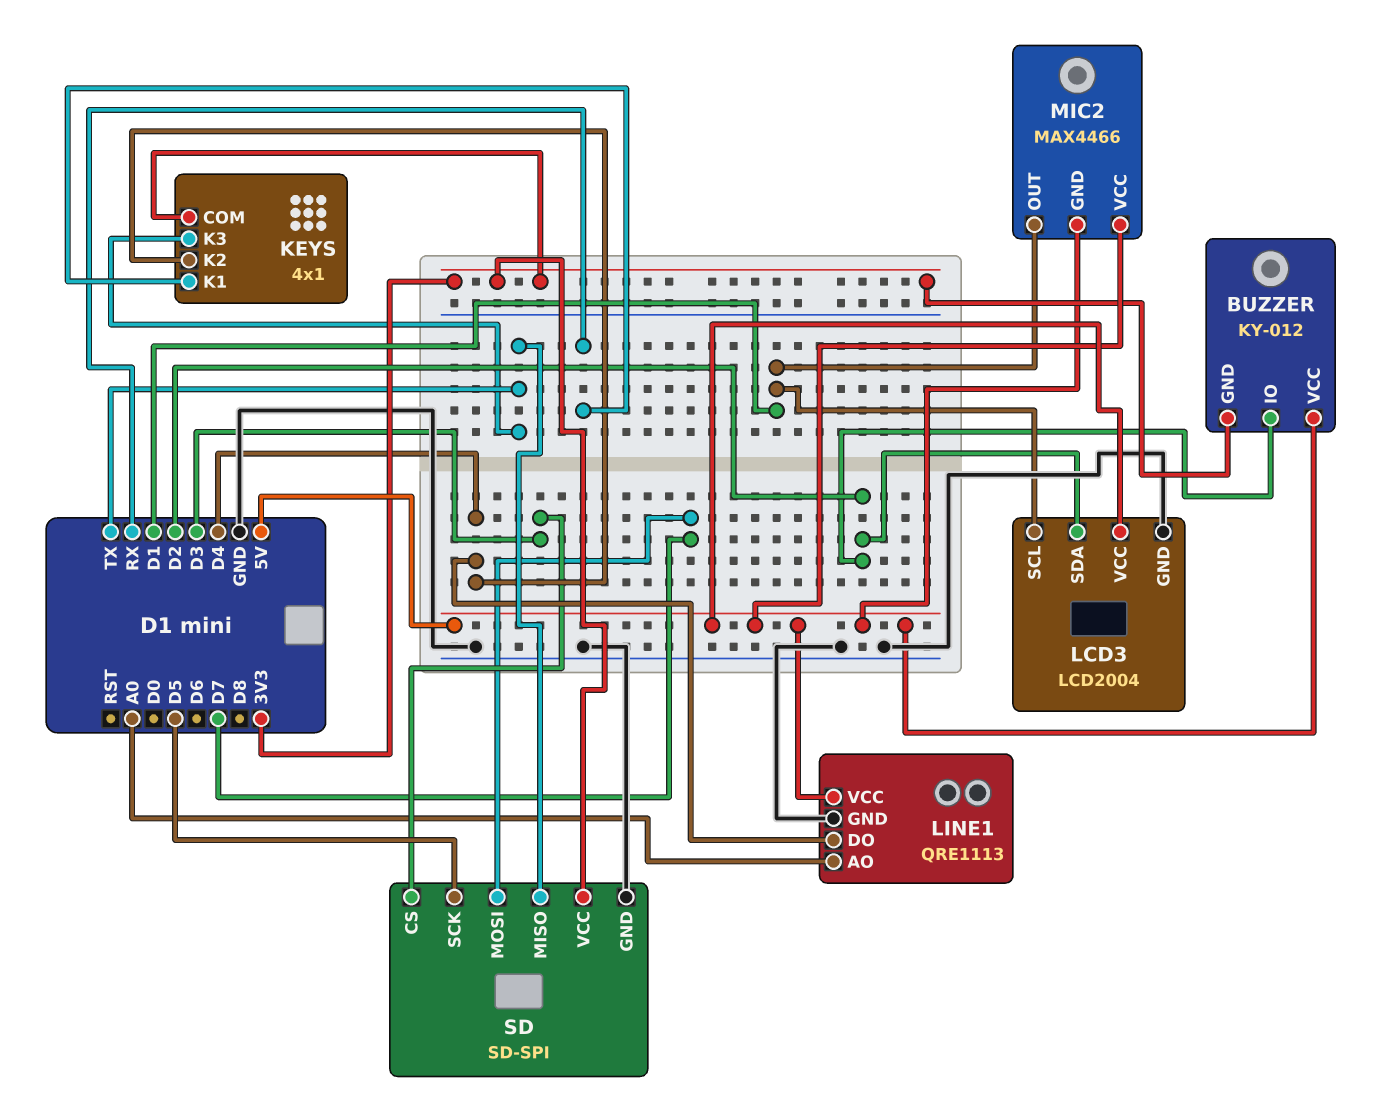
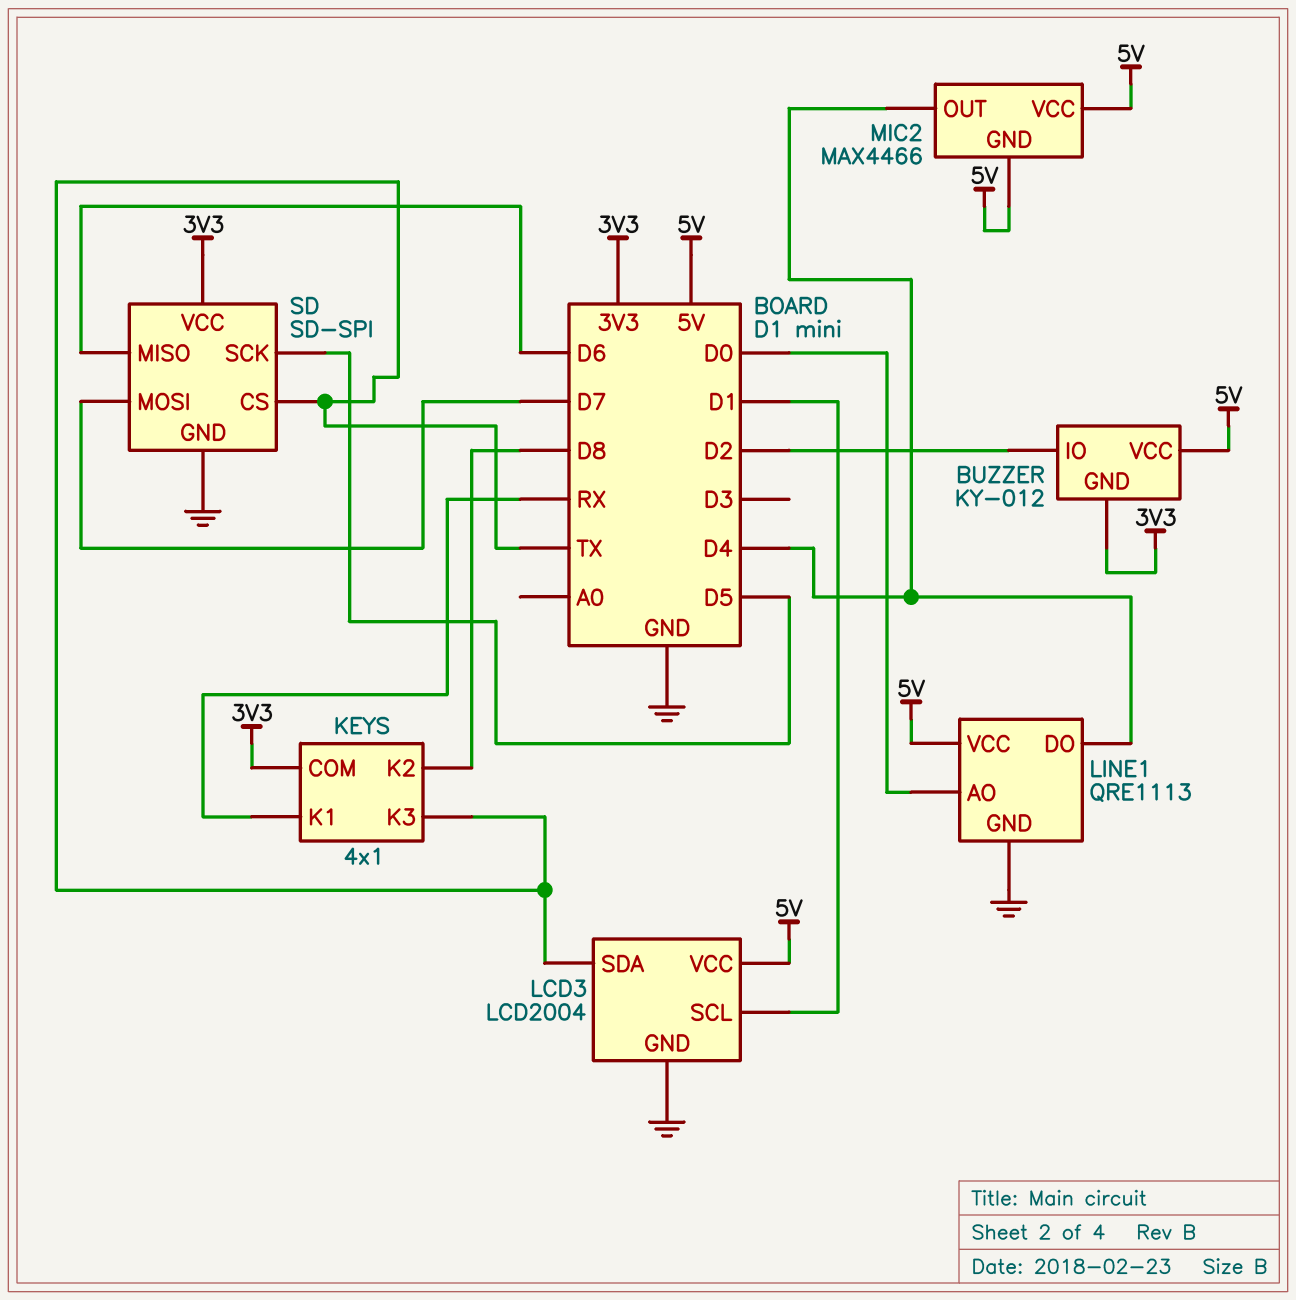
KEYS pin K2: D4 -> D8
LCD3 pin SDA: D2 -> TX
LINE1 pin AO: A0 -> D0
MIC2 pin OUT: D1 -> D4
SD pin CS: D3 -> TX
SD pin MISO: TX -> D6

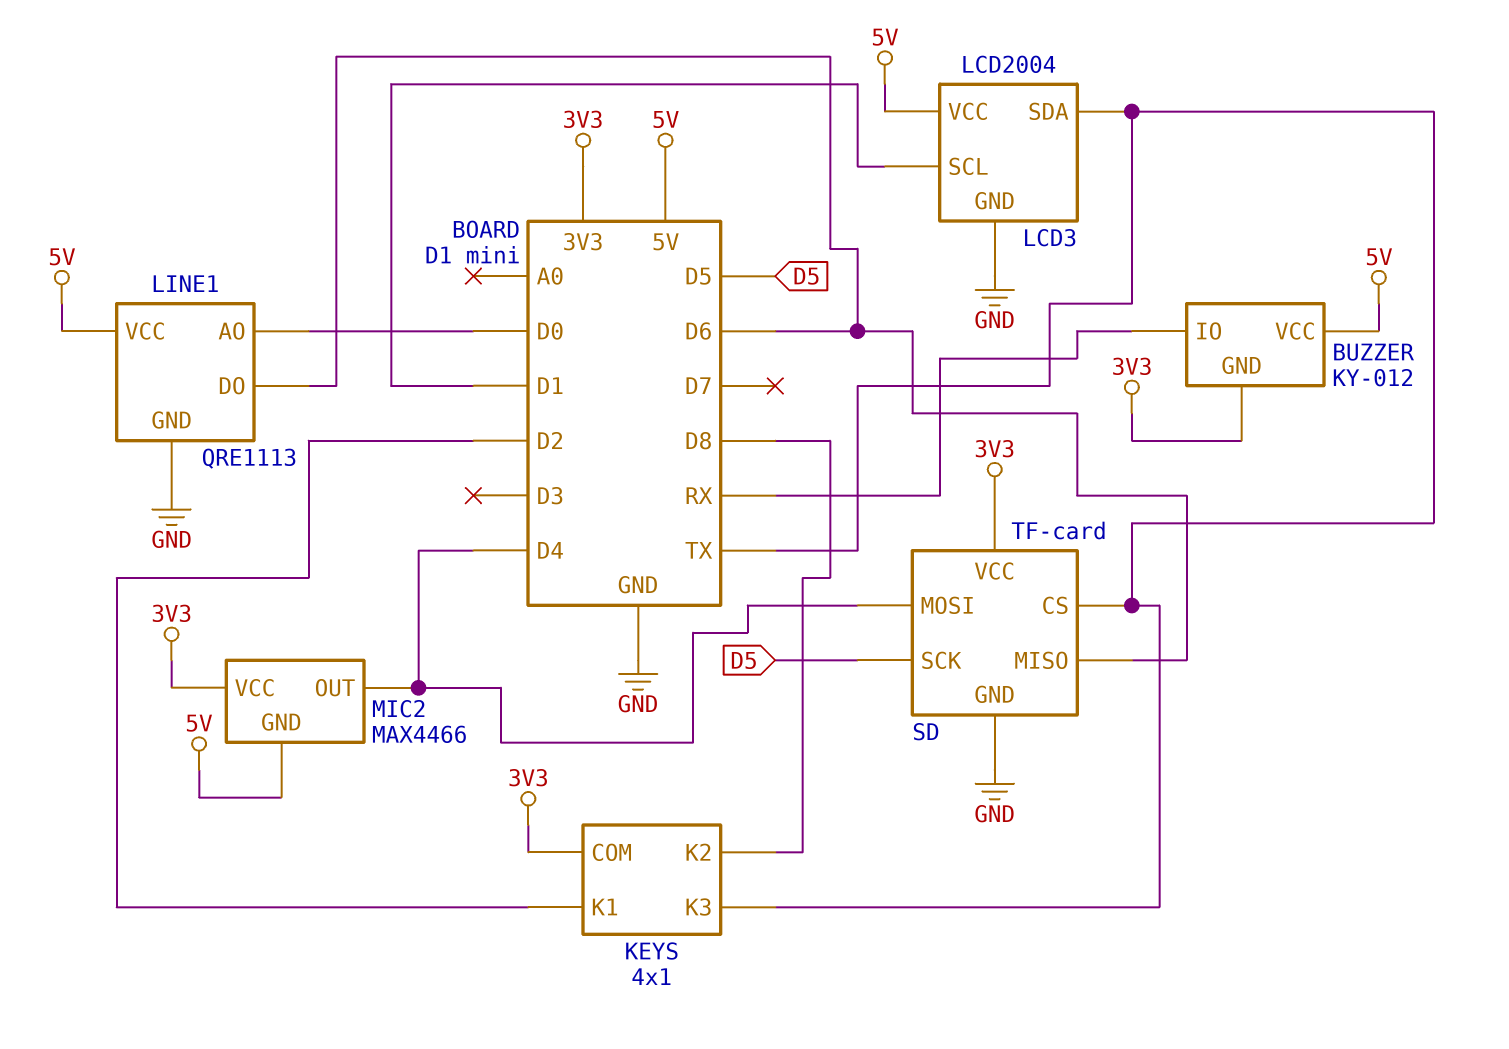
BUZZER pin IO: D2 -> RX
KEYS pin K1: RX -> D2
LINE1 pin DO: D4 -> D6
MIC2 pin VCC: 5V -> 3V3
SD: SD-SPI -> TF-card
SD pin MOSI: D7 -> D4

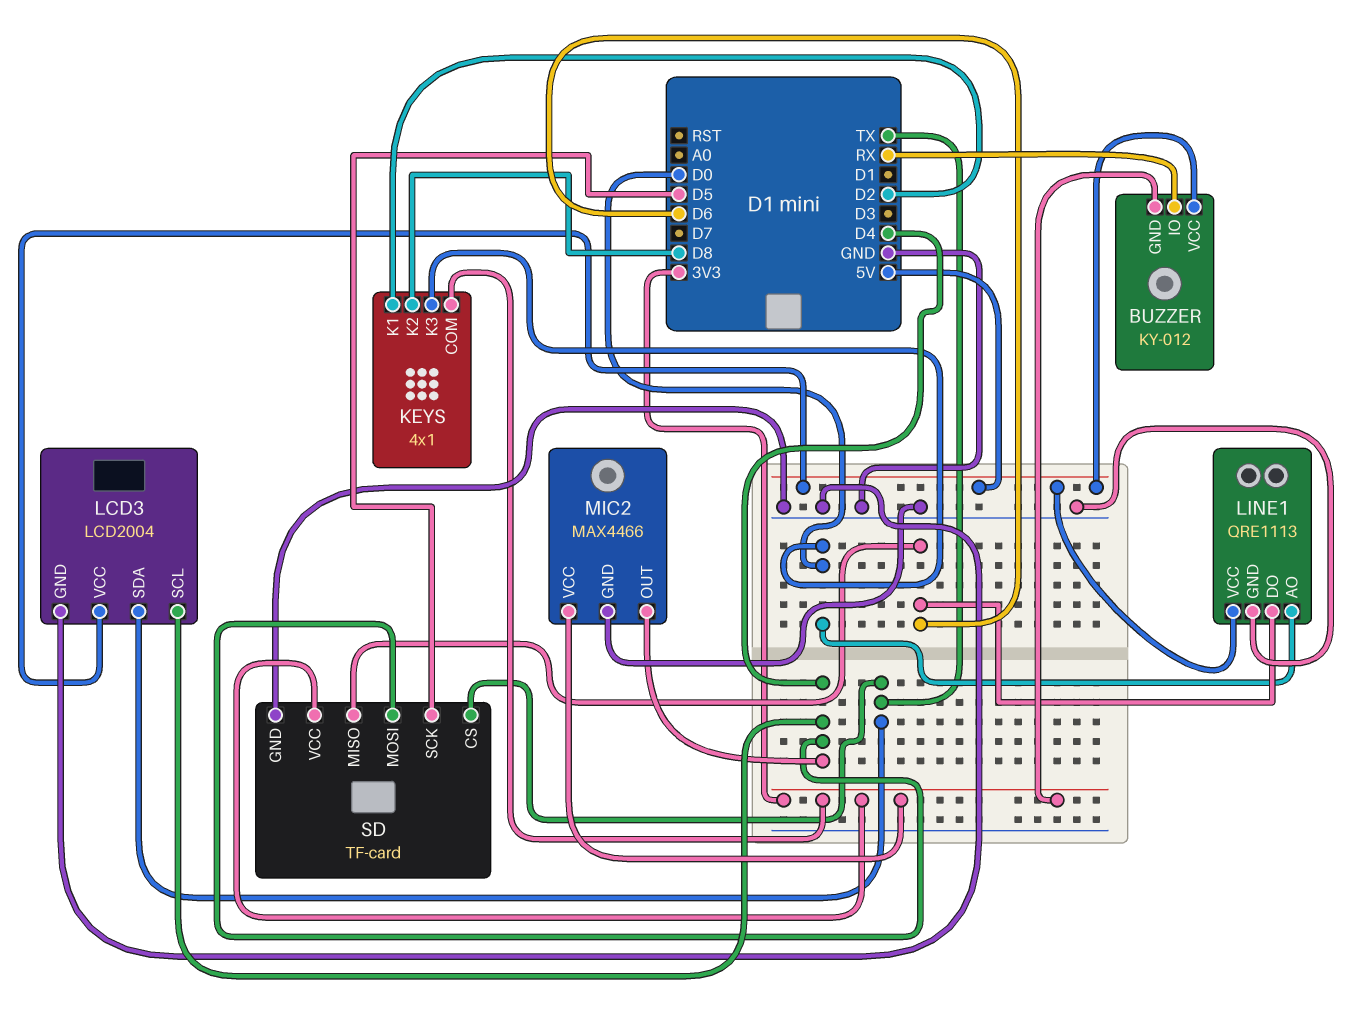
KEYS pin K3: TX -> D0
LCD3 pin SCL: D1 -> D4
MIC2 pin GND: 5V -> GND

